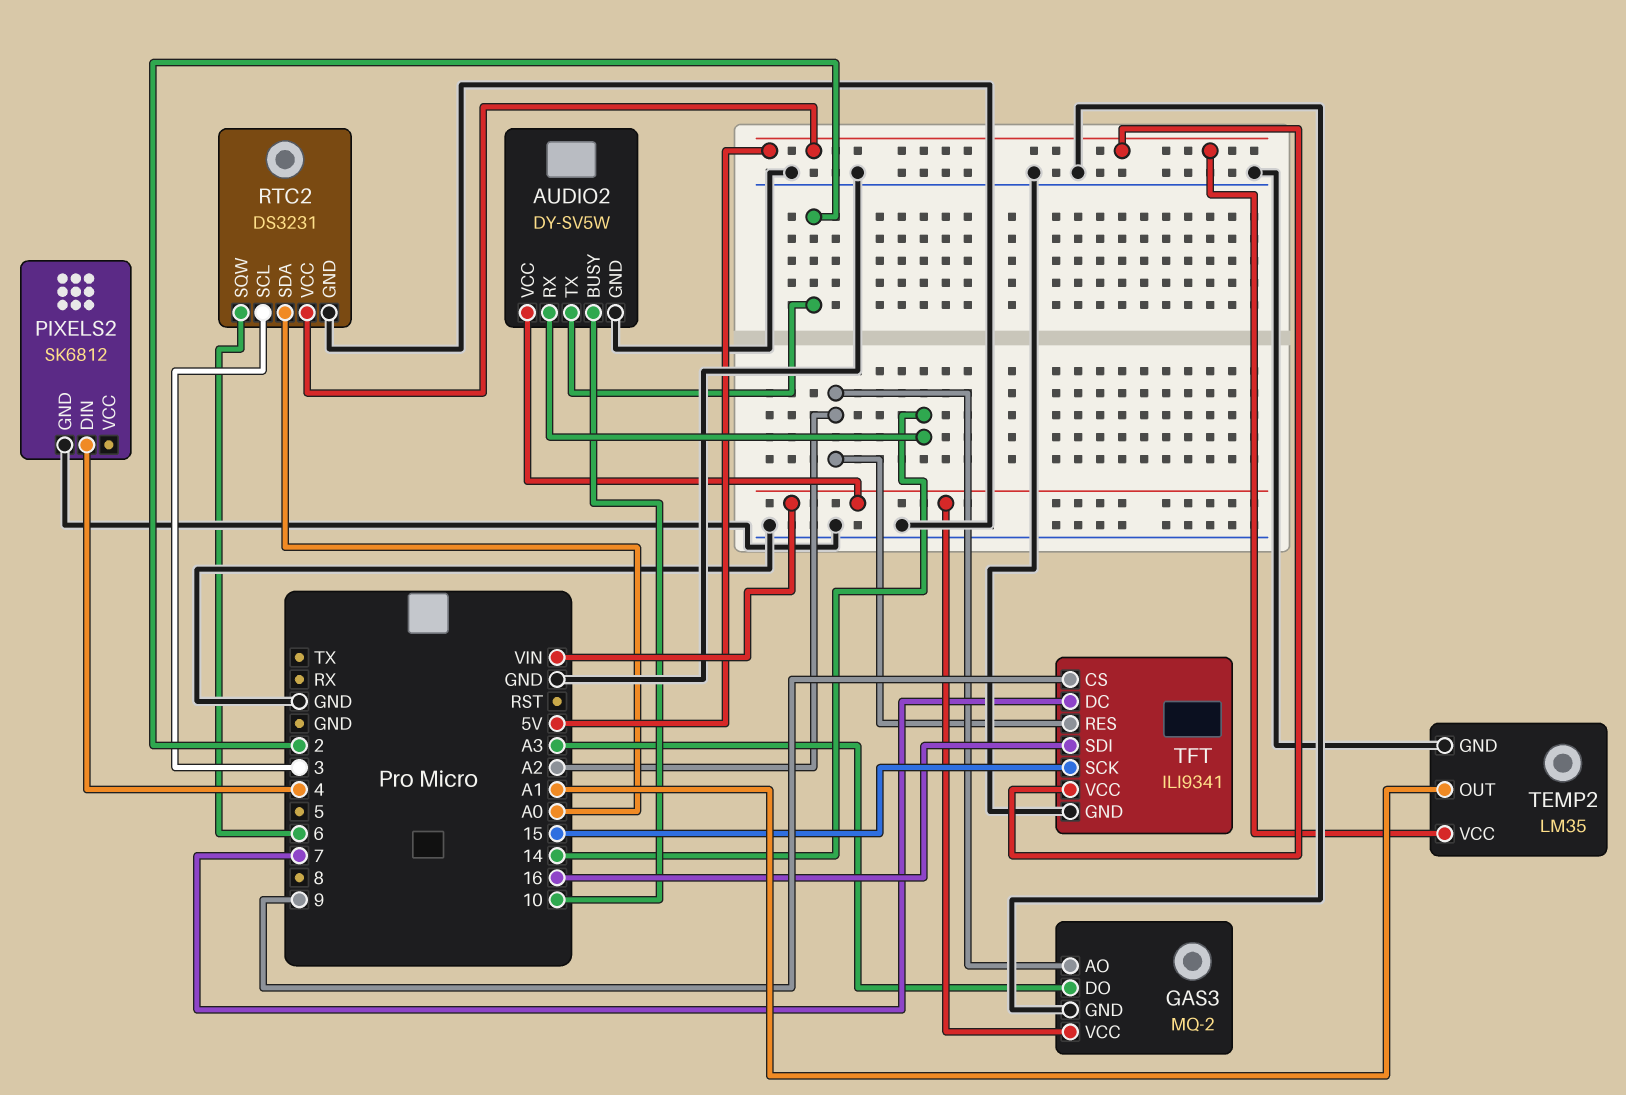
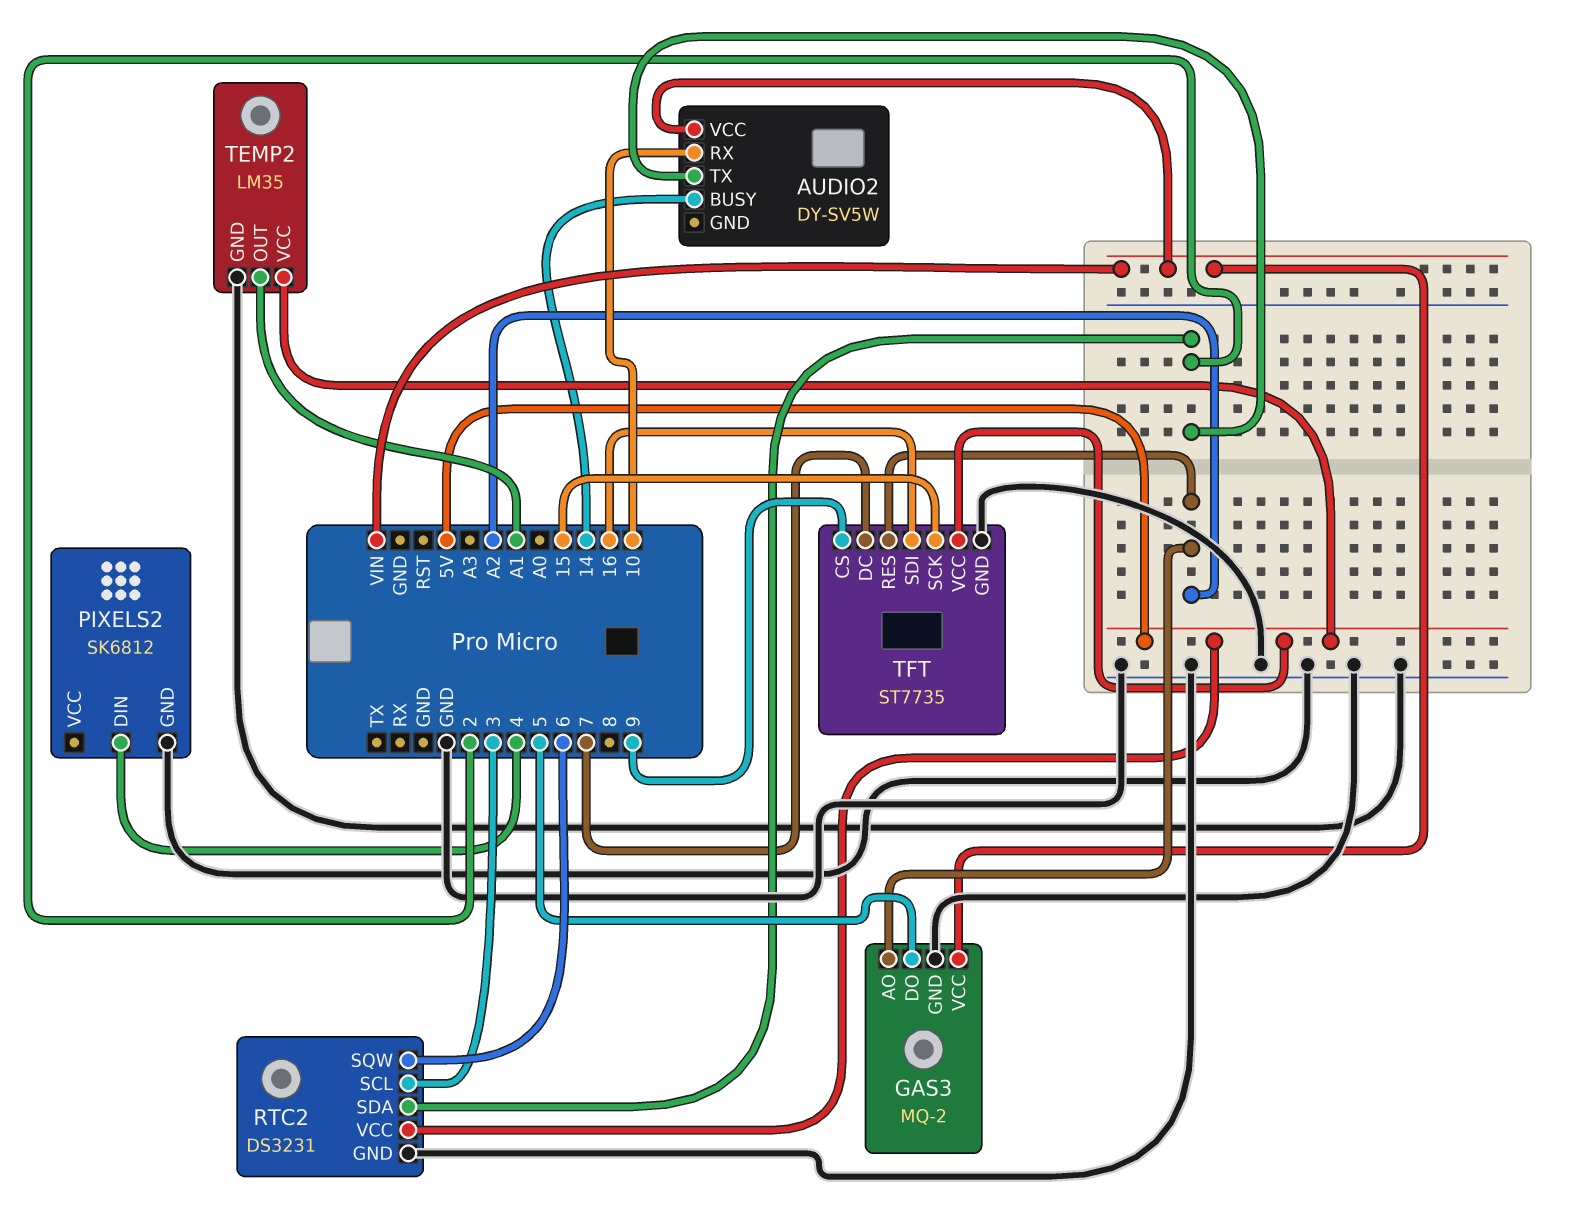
AUDIO2 pin BUSY: 10 -> 14
AUDIO2 pin GND: GND -> none
AUDIO2 pin RX: 14 -> 10
GAS3 pin DO: A3 -> 5
RTC2 pin SDA: A0 -> 2
TFT: ILI9341 -> ST7735

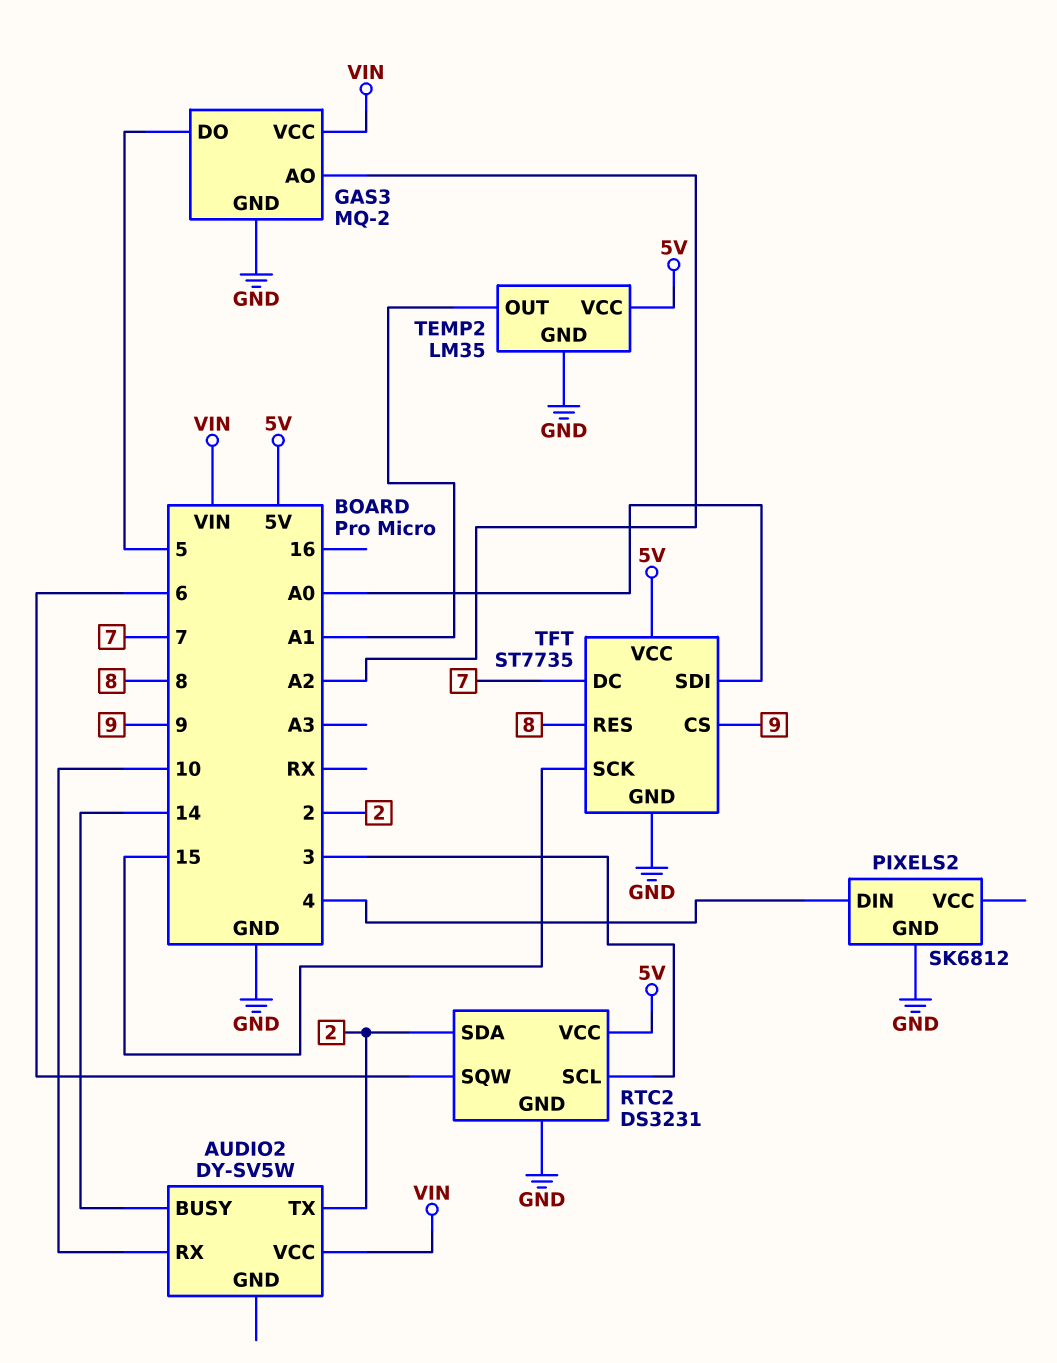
TFT pin RES: A2 -> 8
TFT pin SDI: 16 -> A0

